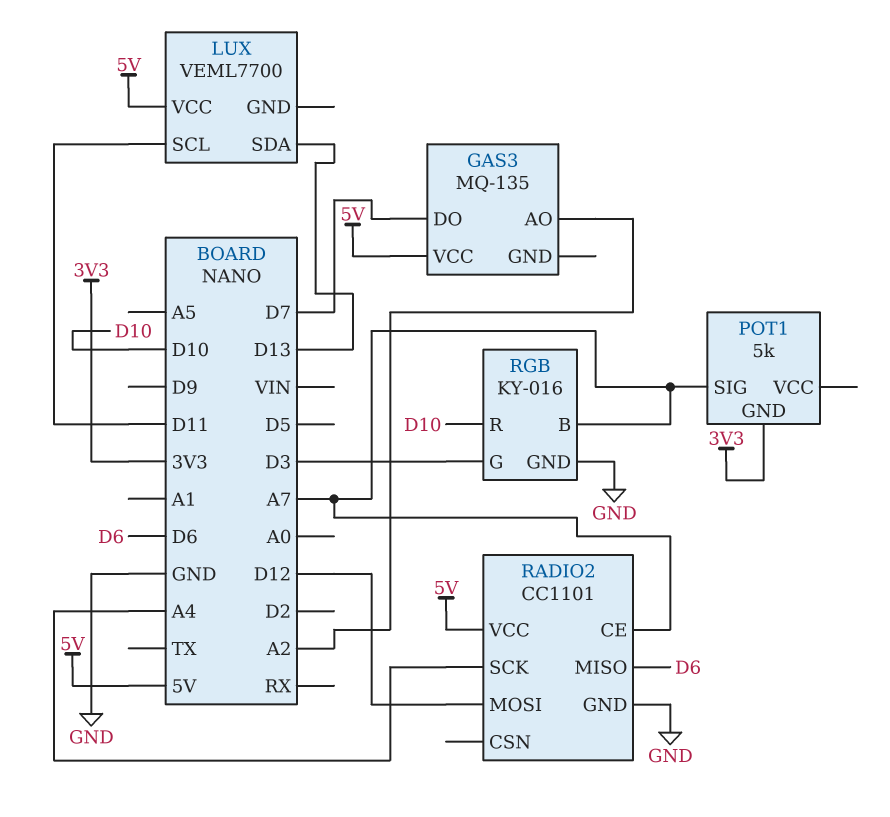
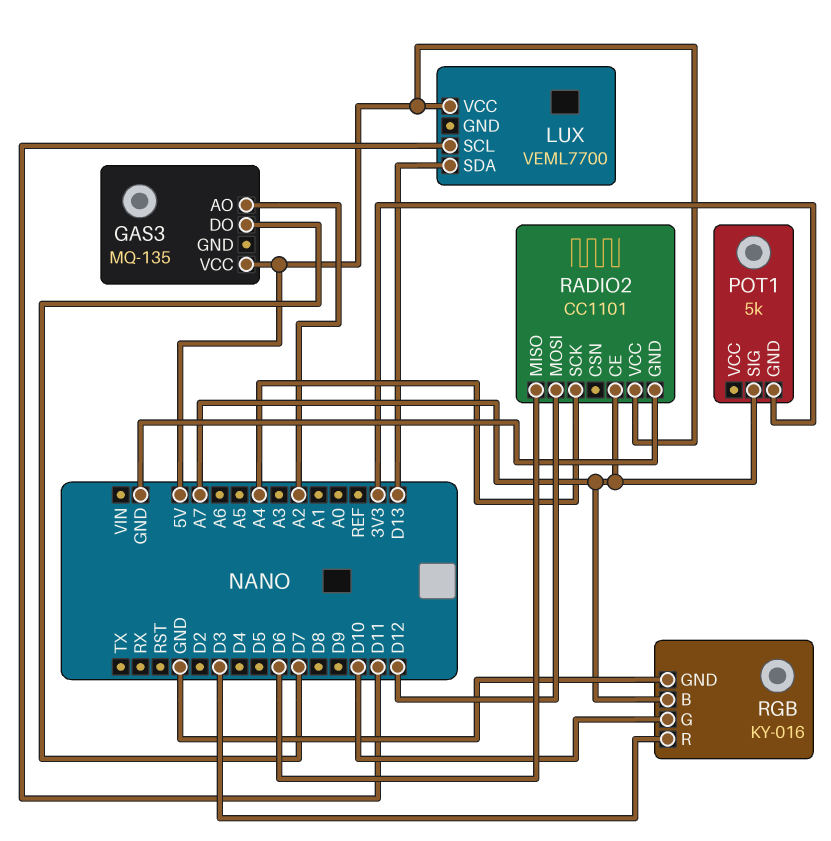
RGB pin G: D3 -> D10
RGB pin R: D10 -> D3

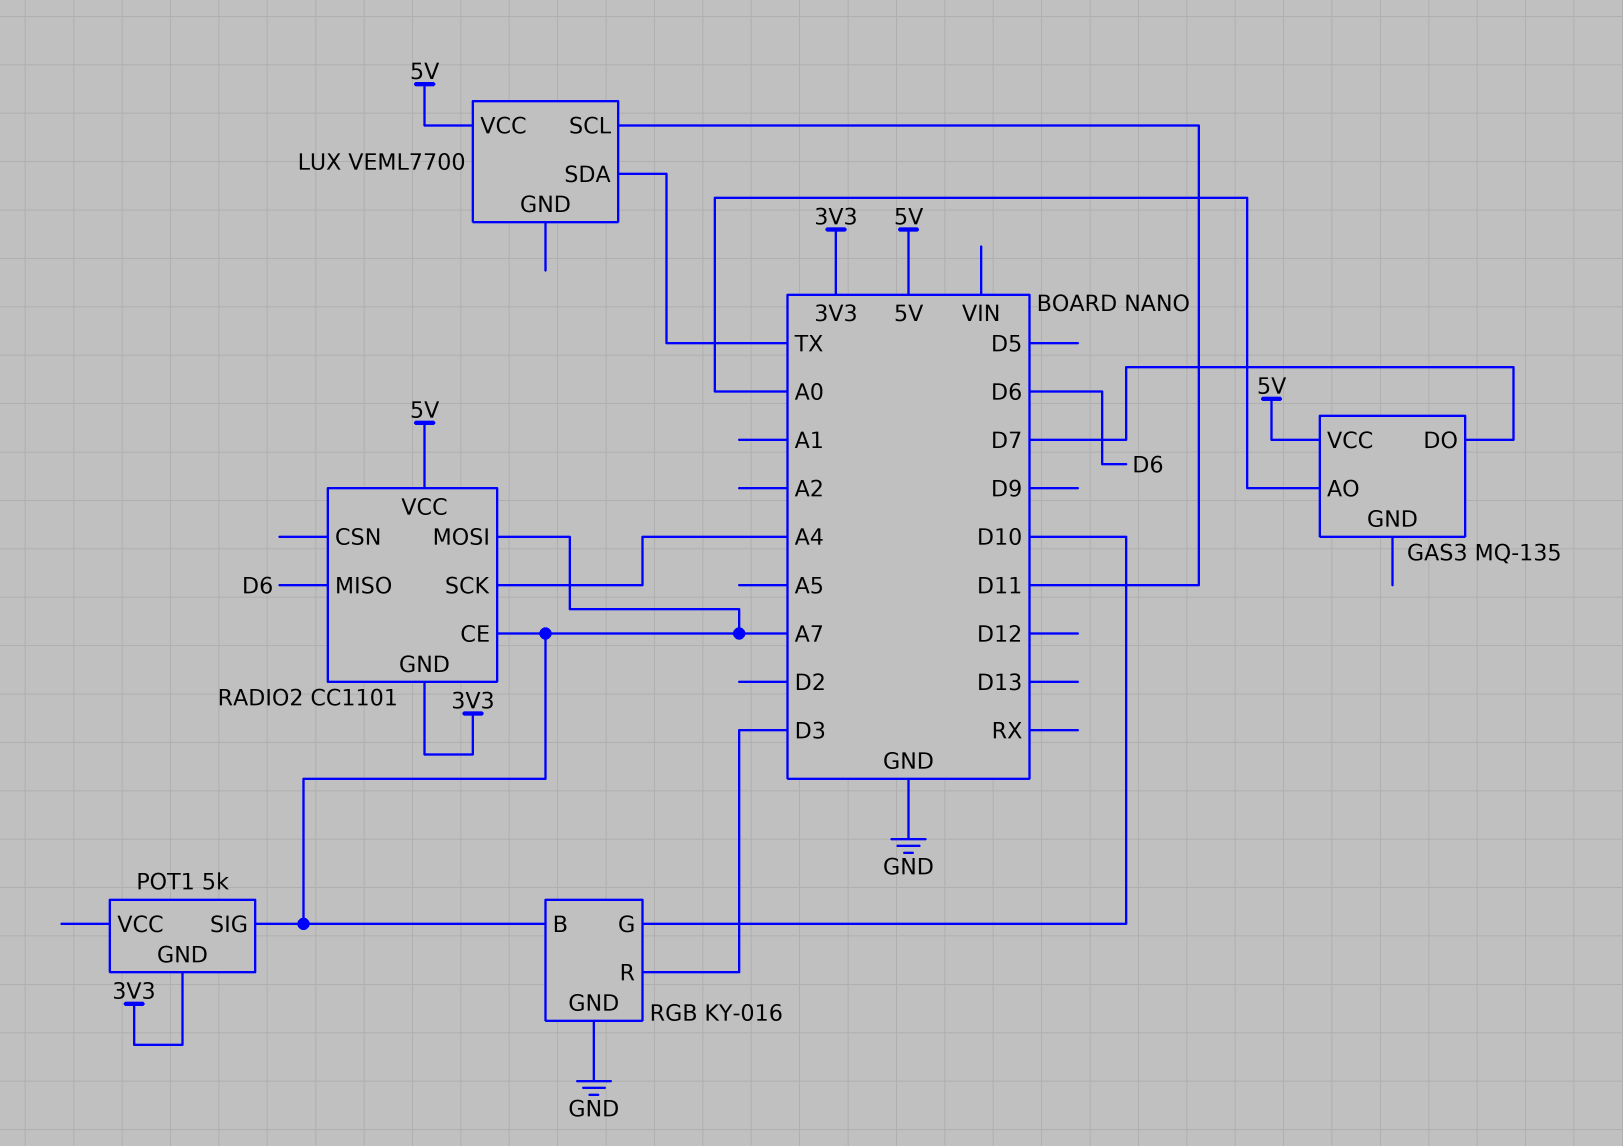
GAS3 pin AO: A2 -> A0
LUX pin SDA: D13 -> TX
RADIO2 pin GND: GND -> 3V3
RADIO2 pin MOSI: D12 -> A7

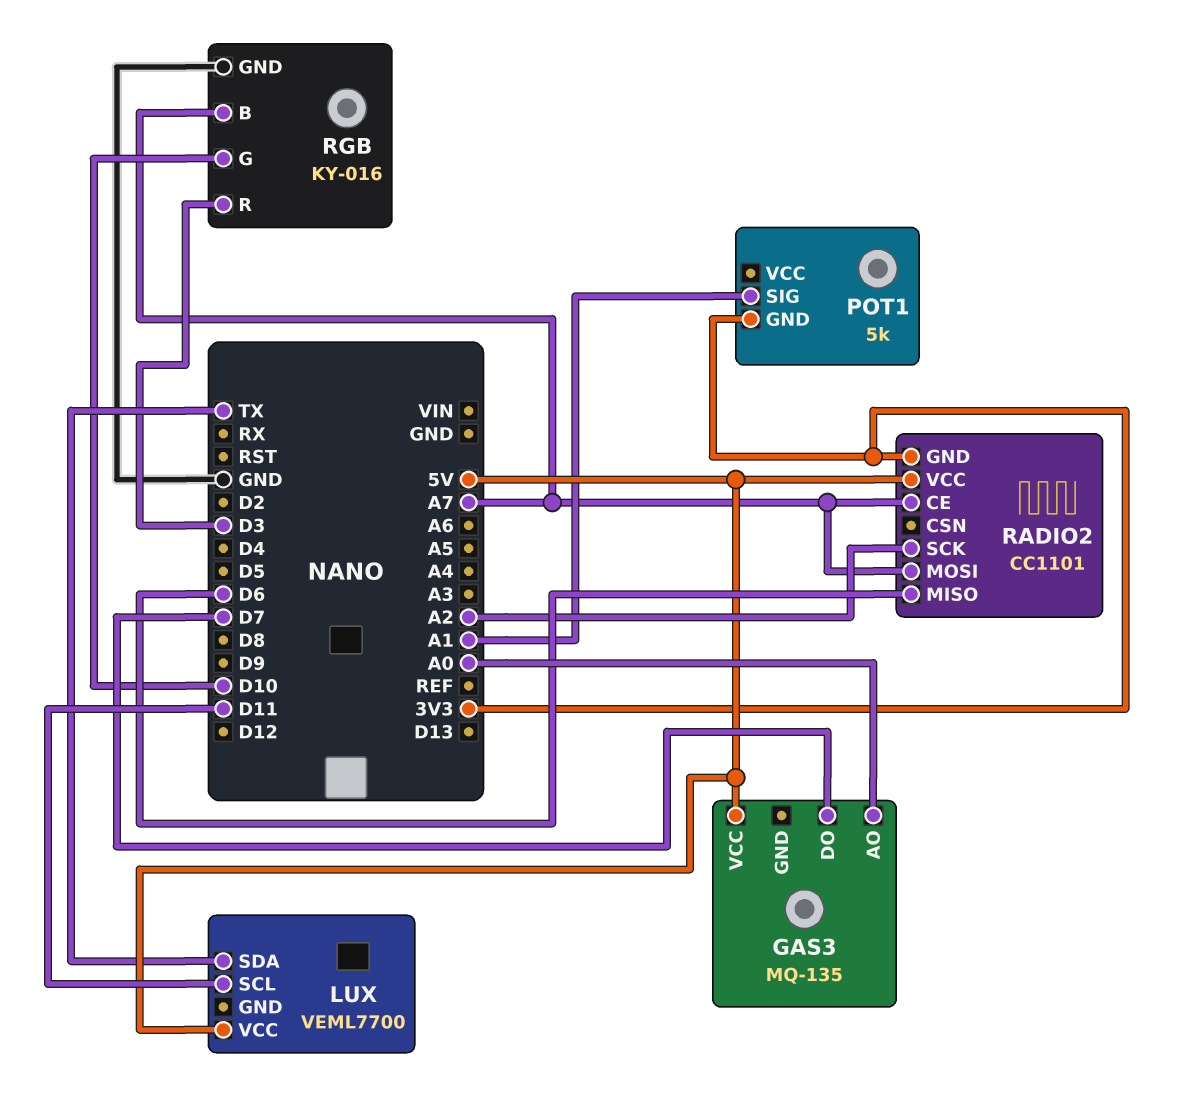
POT1 pin SIG: A7 -> A1
RADIO2 pin SCK: A4 -> A2

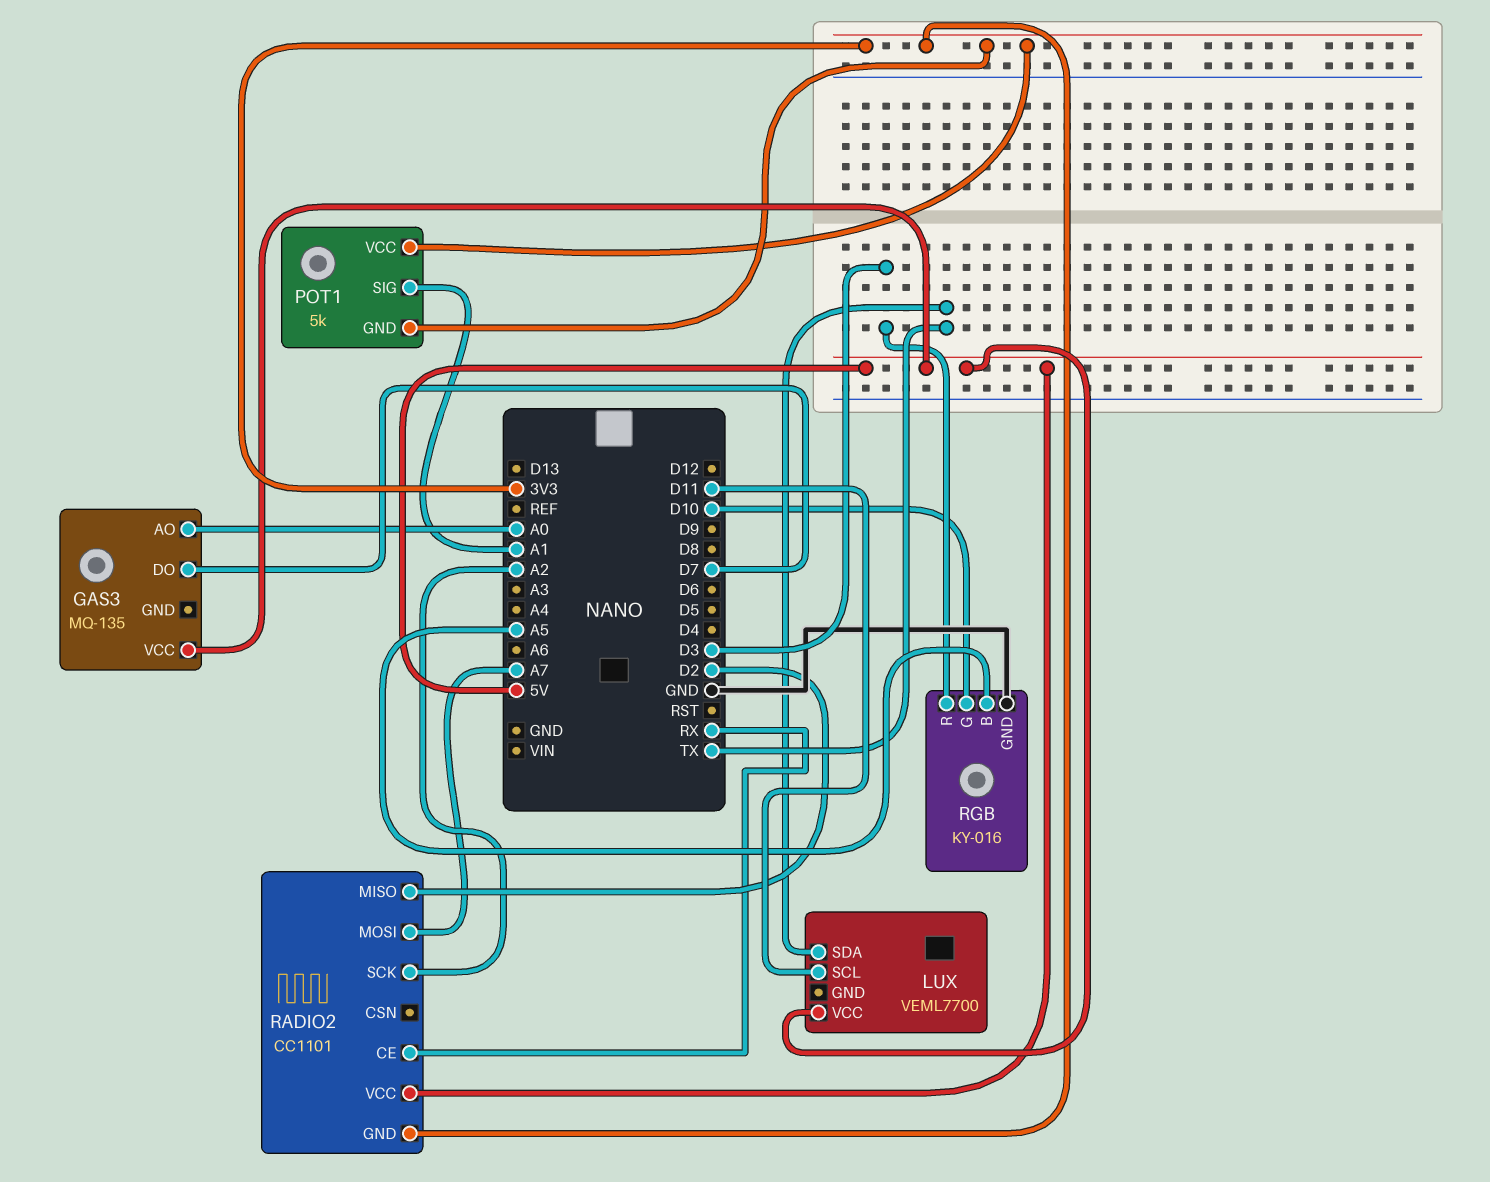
POT1 pin VCC: none -> 3V3
RADIO2 pin CE: A7 -> RX
RADIO2 pin MISO: D6 -> D2
RGB pin B: A7 -> A5

